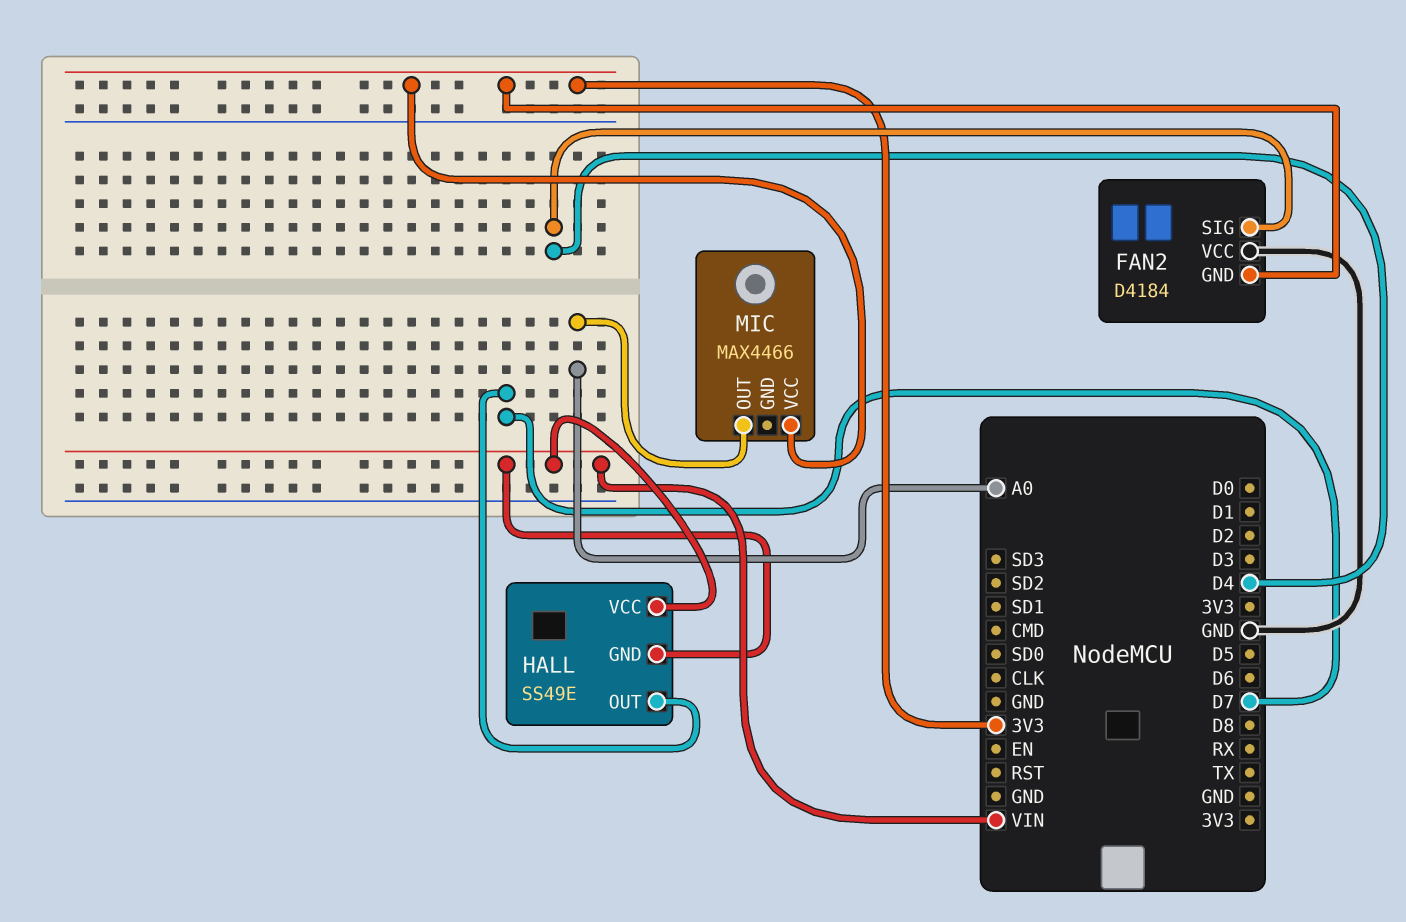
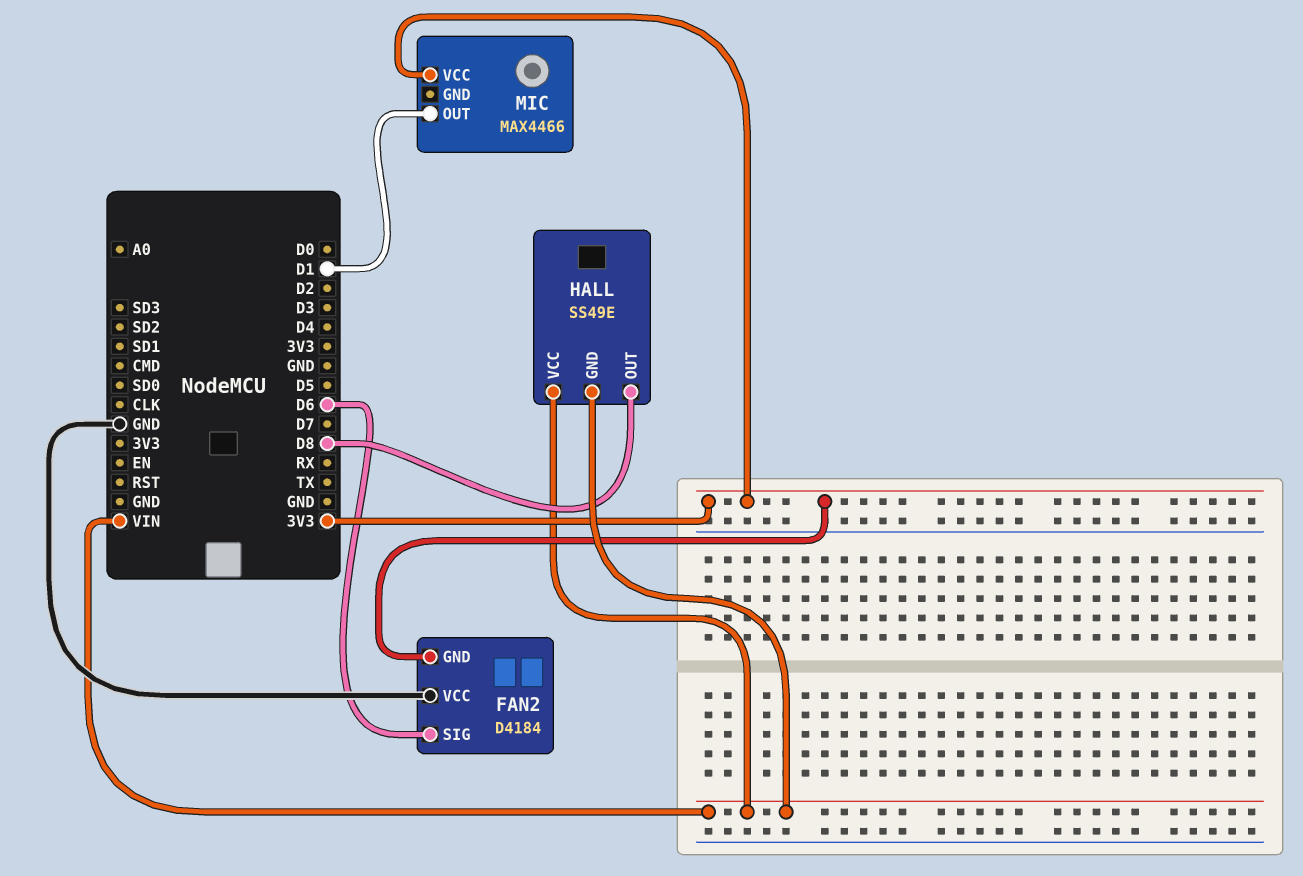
FAN2 pin SIG: D4 -> D6
HALL pin OUT: D7 -> D8
MIC pin OUT: A0 -> D1

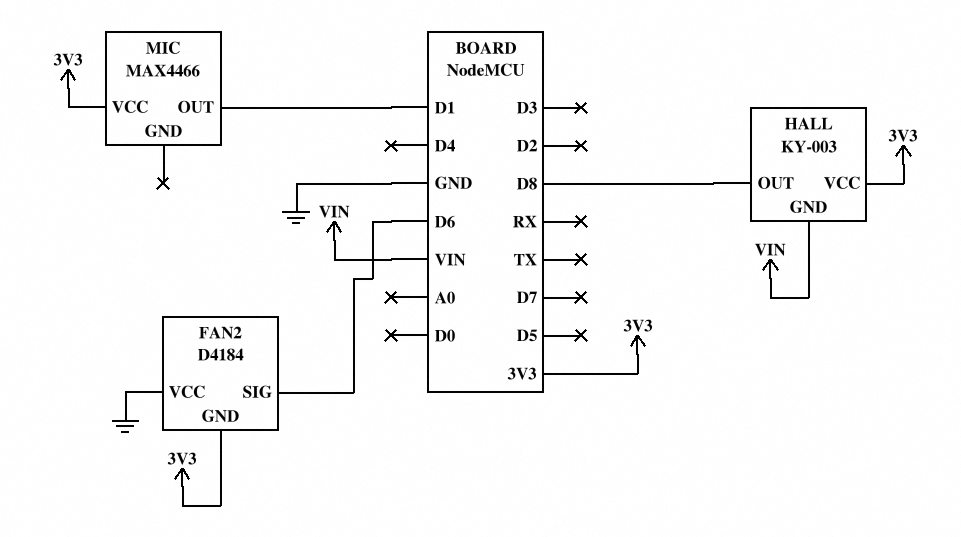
HALL: SS49E -> KY-003
HALL pin VCC: VIN -> 3V3

